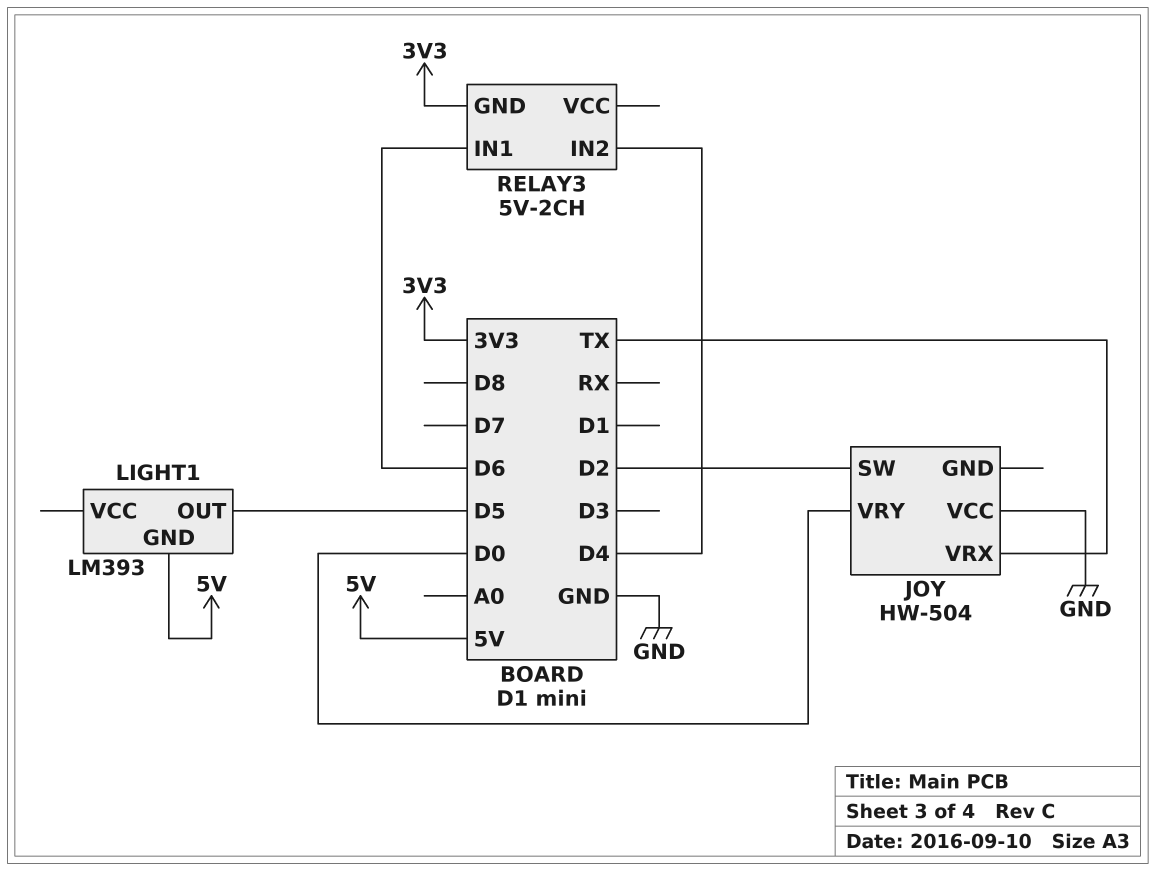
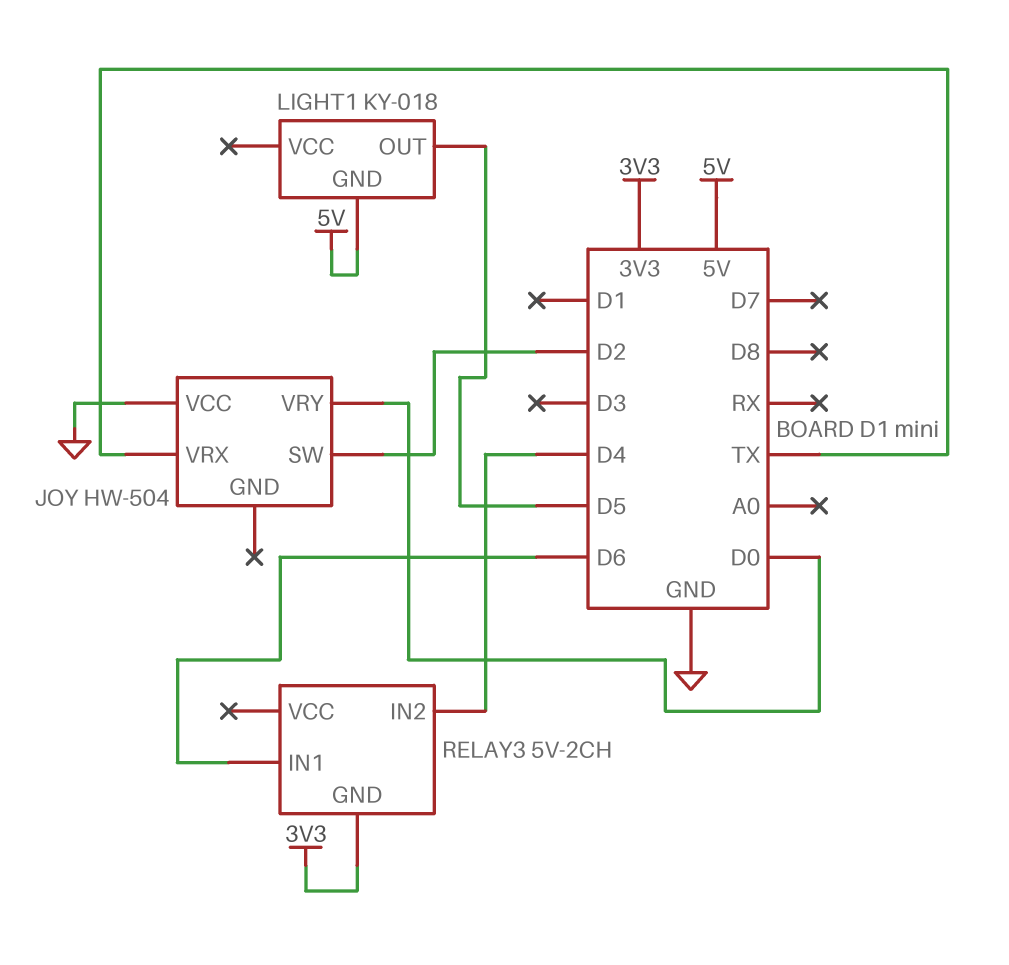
LIGHT1: LM393 -> KY-018

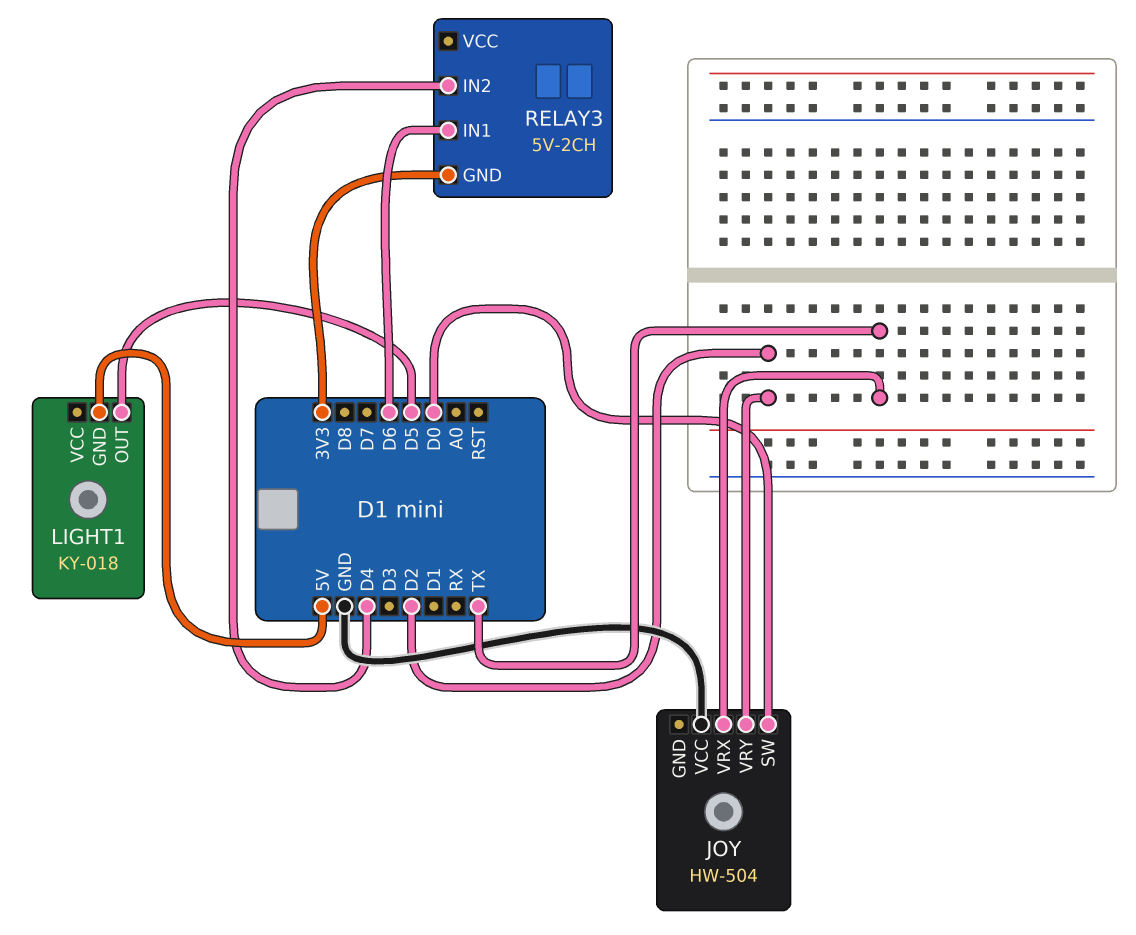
JOY pin SW: D2 -> D0
JOY pin VRY: D0 -> D2

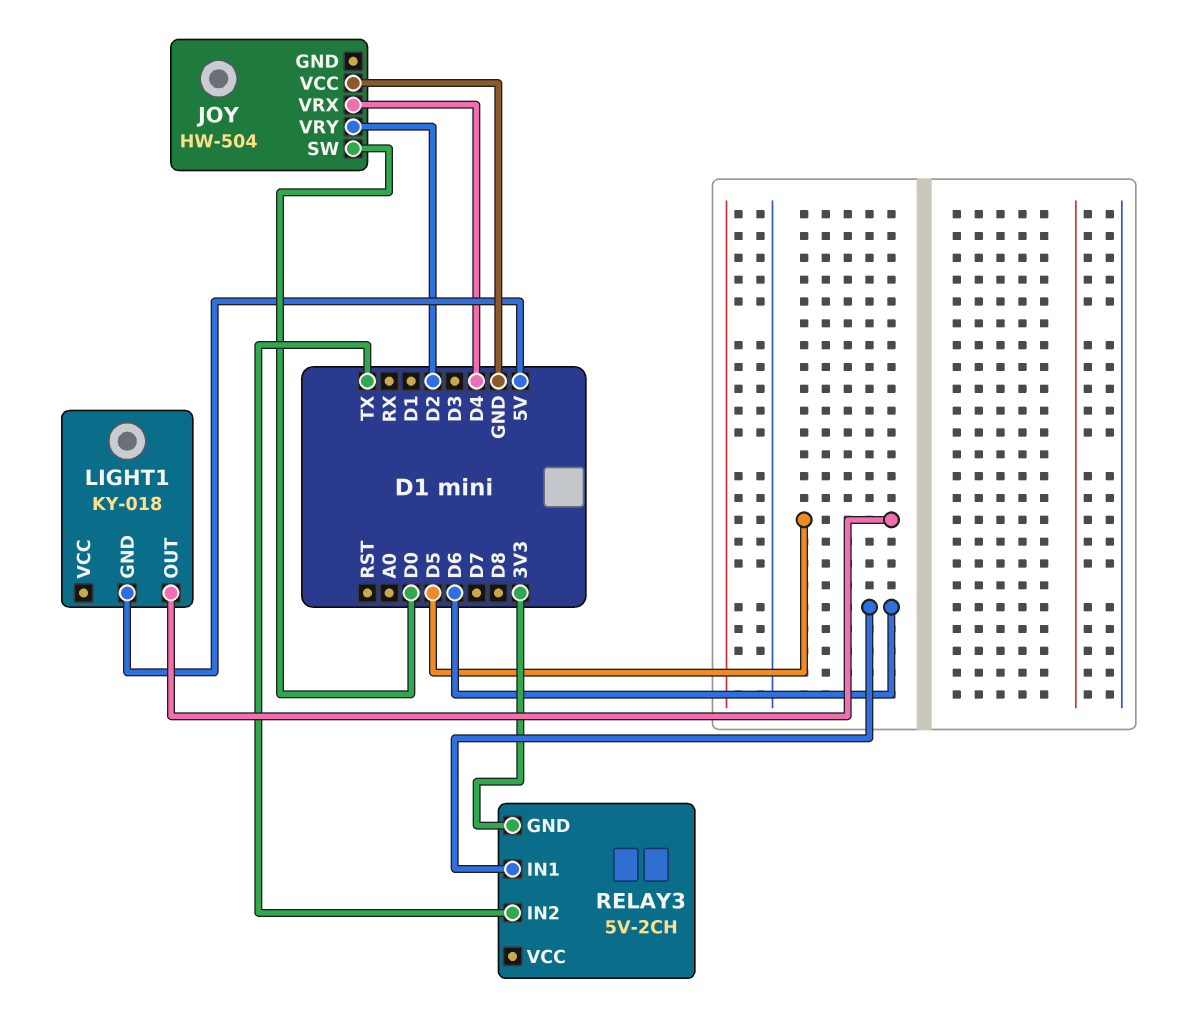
JOY pin VRX: TX -> D4
RELAY3 pin IN2: D4 -> TX

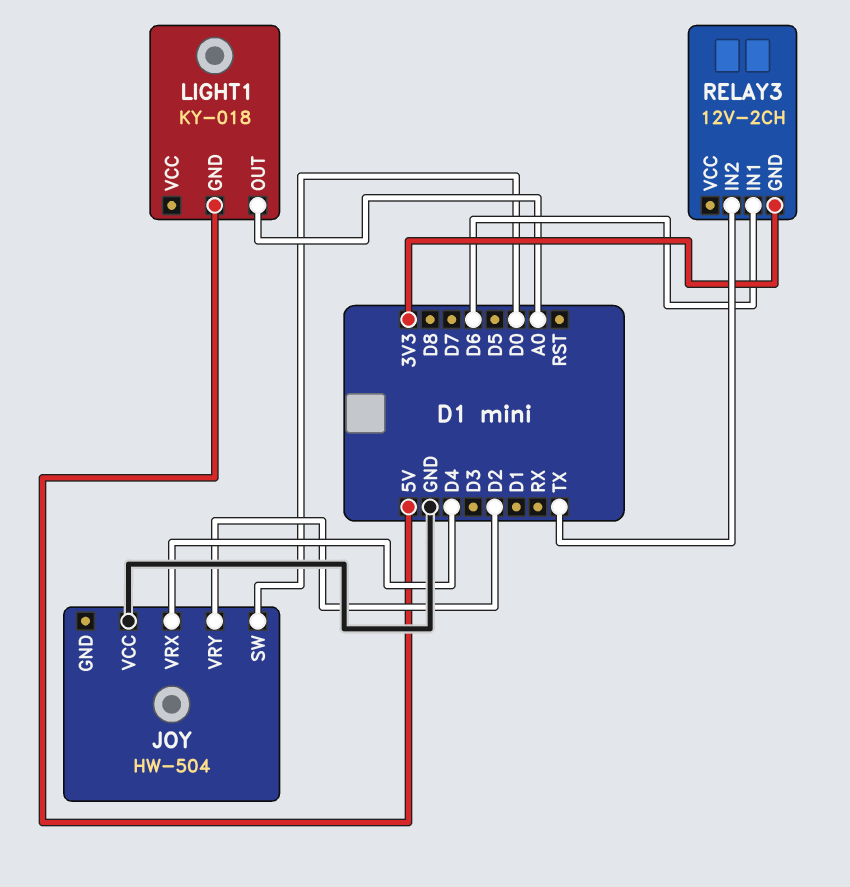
LIGHT1 pin OUT: D5 -> A0
RELAY3: 5V-2CH -> 12V-2CH

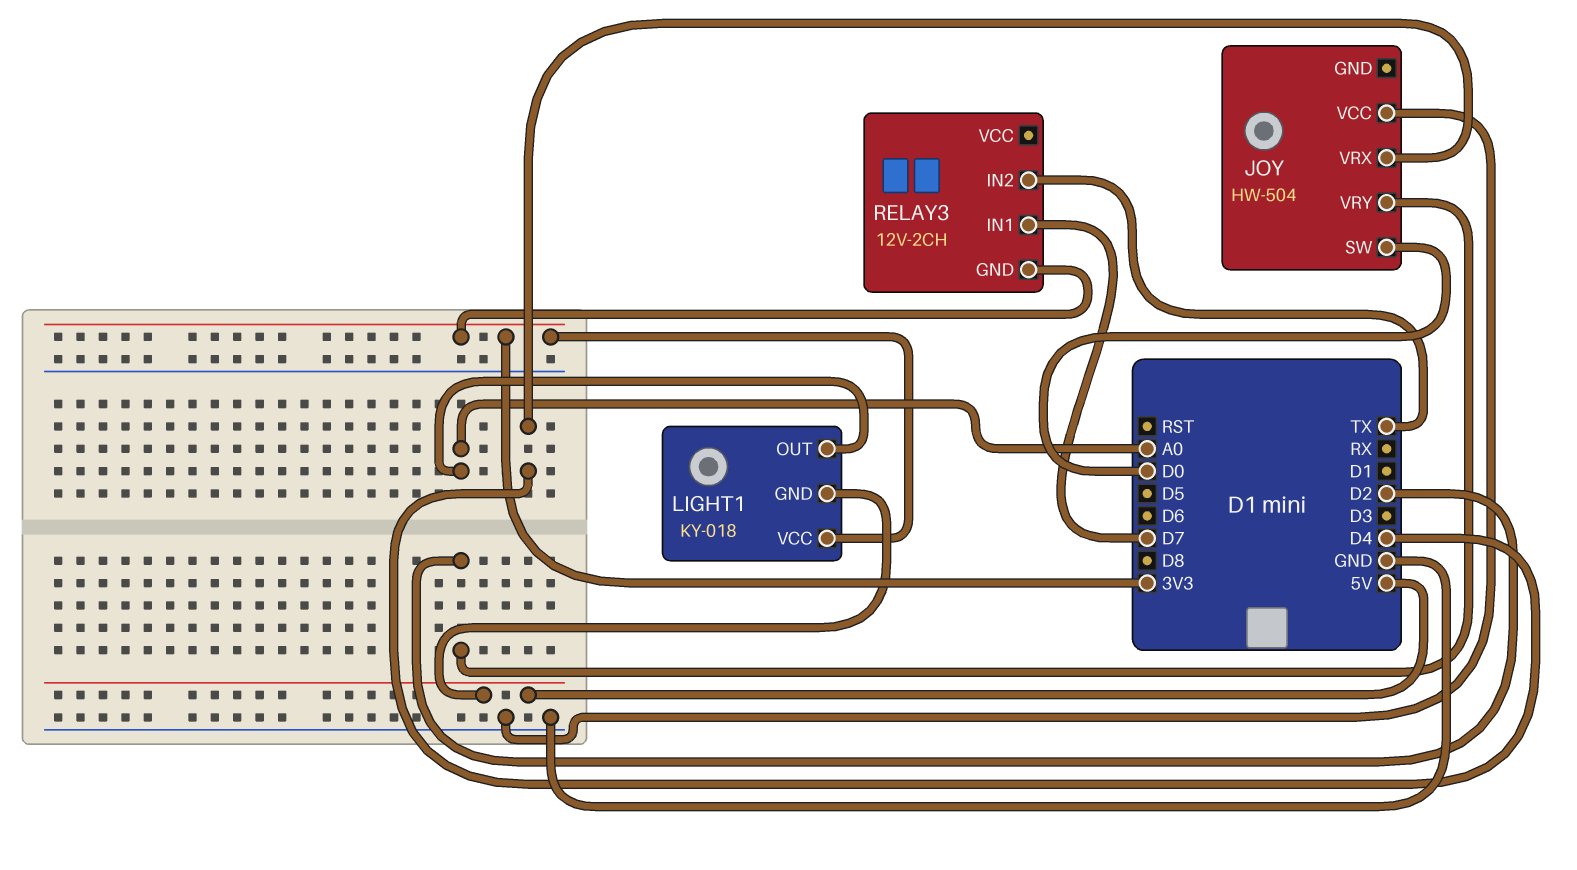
LIGHT1 pin VCC: none -> 3V3
RELAY3 pin IN1: D6 -> D7

